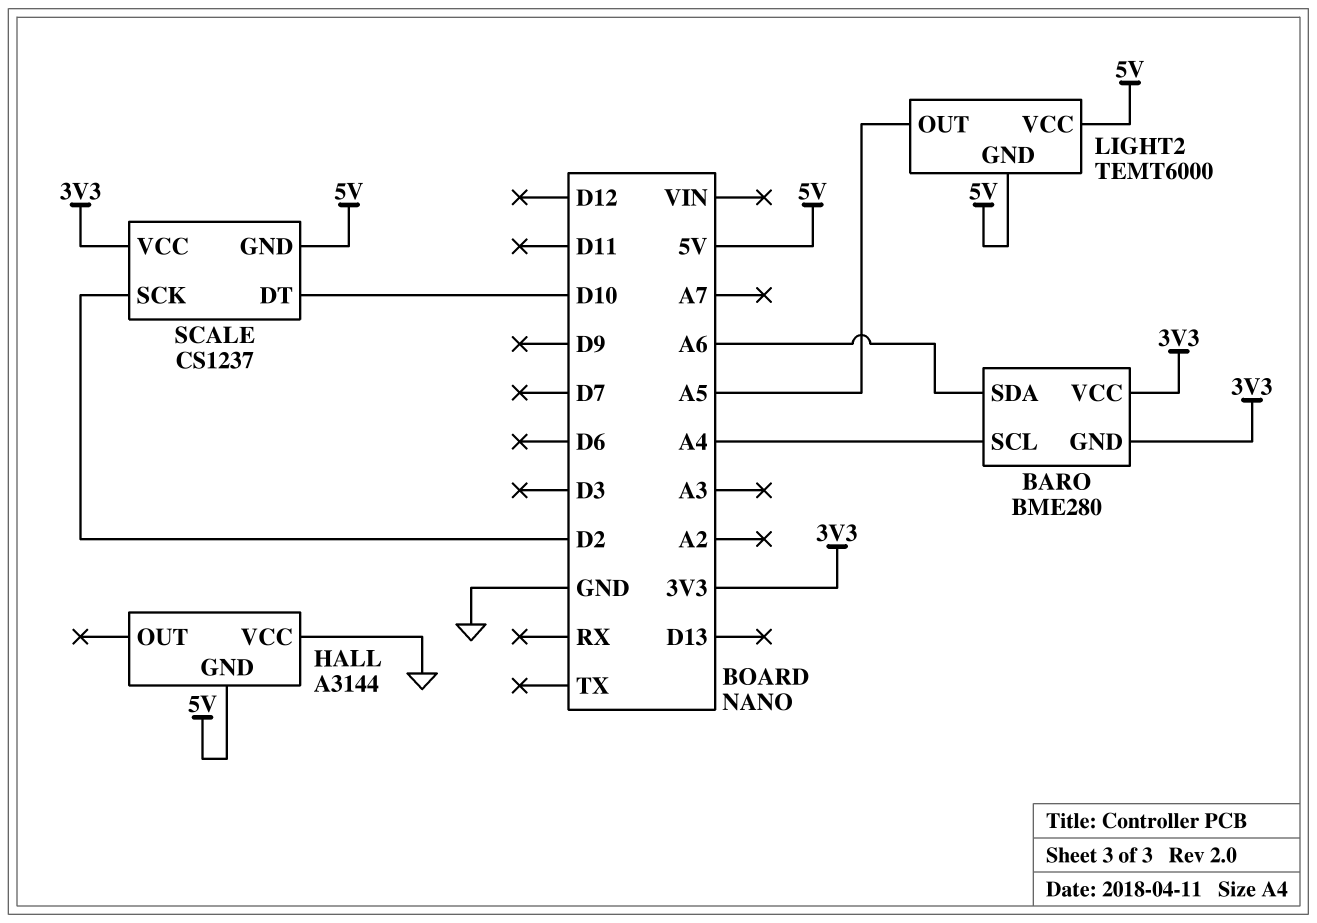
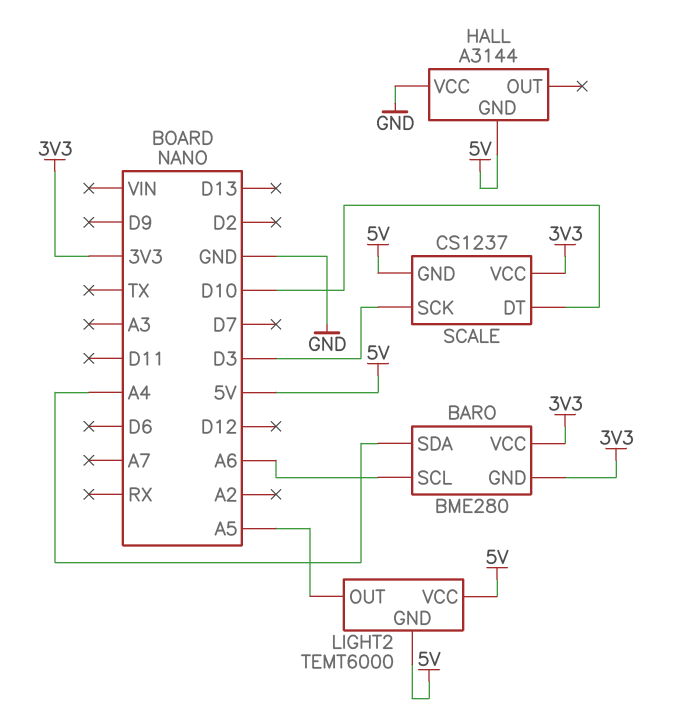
BARO pin SCL: A4 -> A6
BARO pin SDA: A6 -> A4
SCALE pin SCK: D2 -> D3

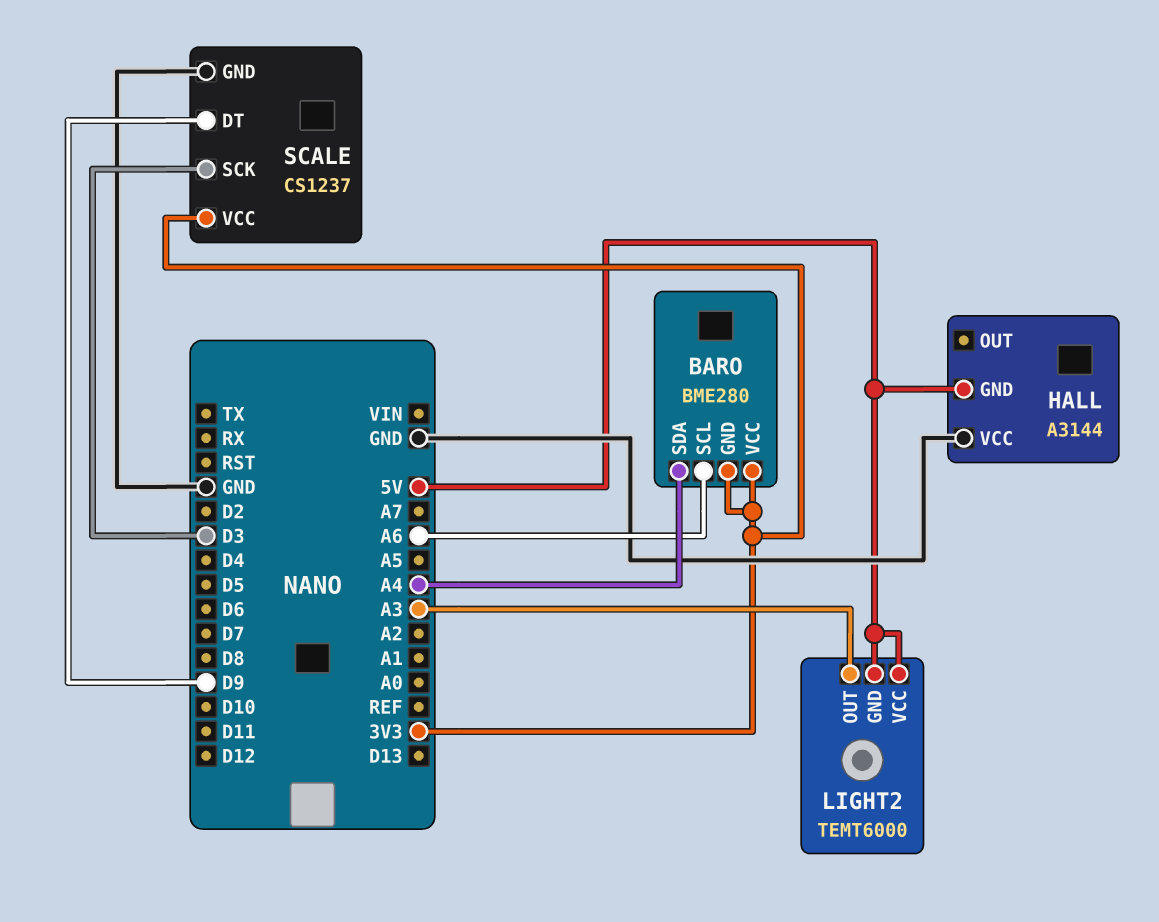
LIGHT2 pin OUT: A5 -> A3
SCALE pin DT: D10 -> D9
SCALE pin GND: 5V -> GND

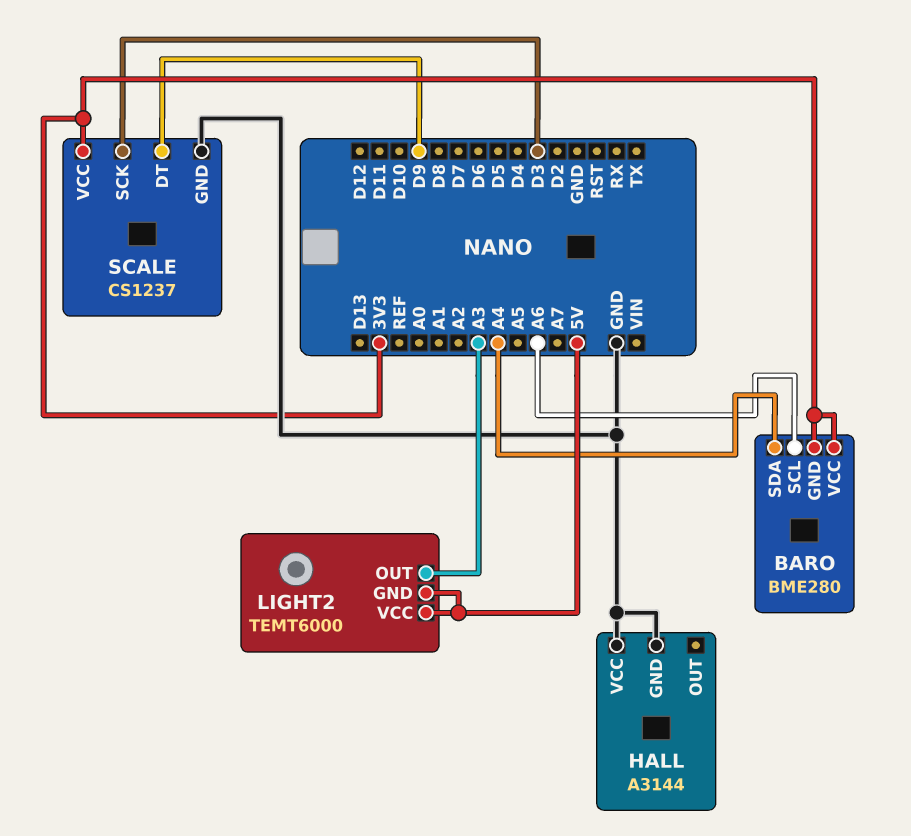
HALL pin GND: 5V -> GND

